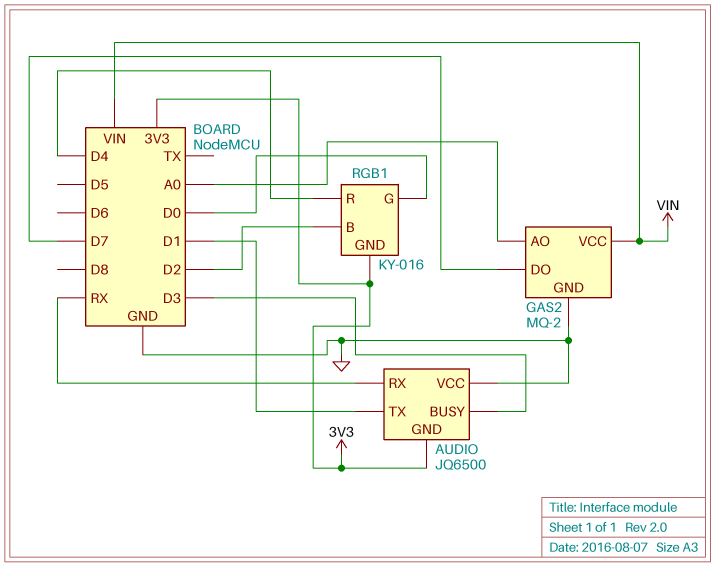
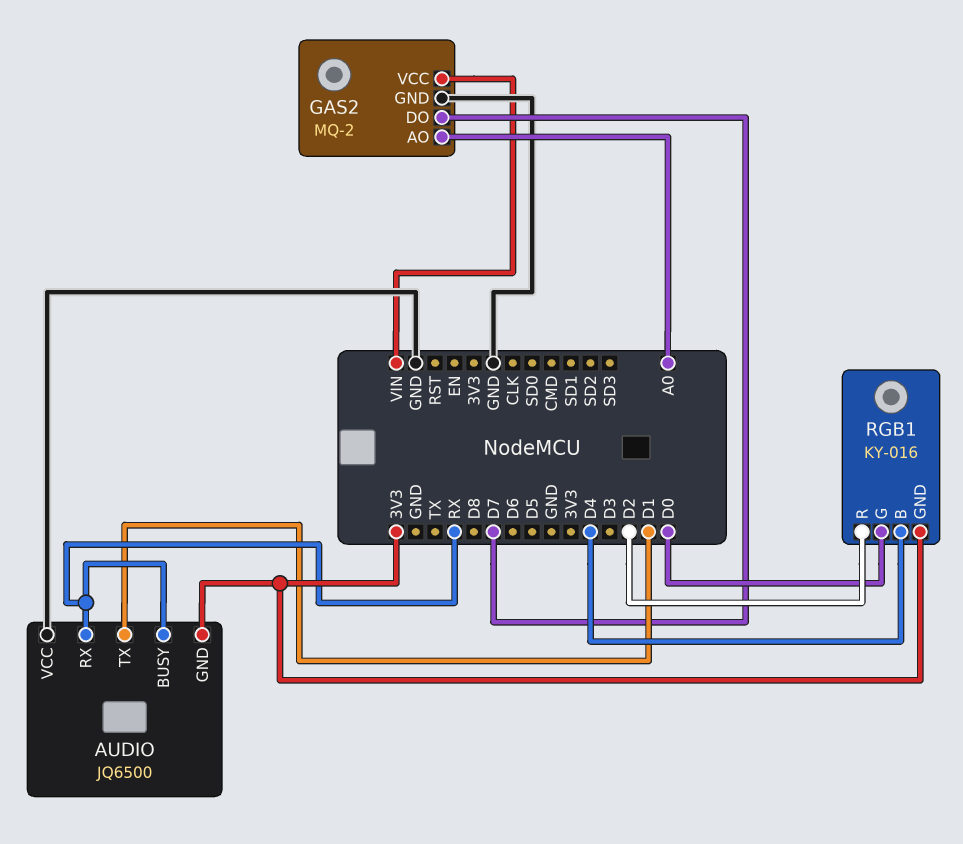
AUDIO pin BUSY: D3 -> RX
RGB1 pin B: D2 -> D4
RGB1 pin R: D4 -> D2

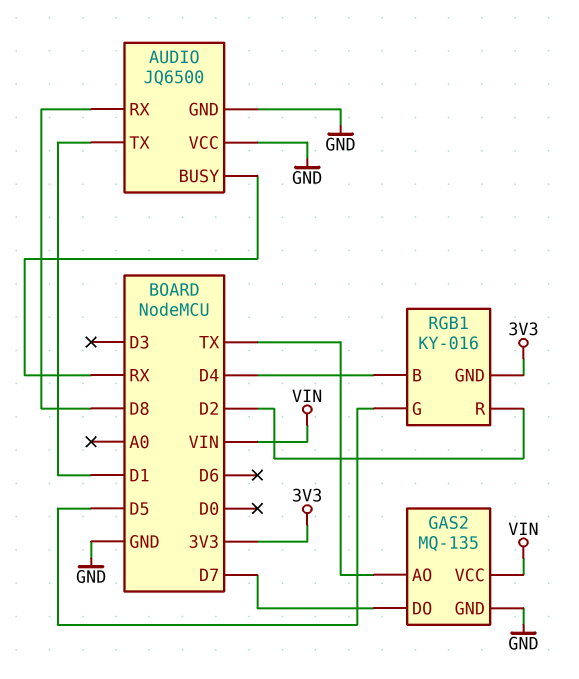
AUDIO pin GND: 3V3 -> GND
AUDIO pin RX: RX -> D8
GAS2: MQ-2 -> MQ-135
GAS2 pin AO: A0 -> TX
RGB1 pin G: D0 -> D5

